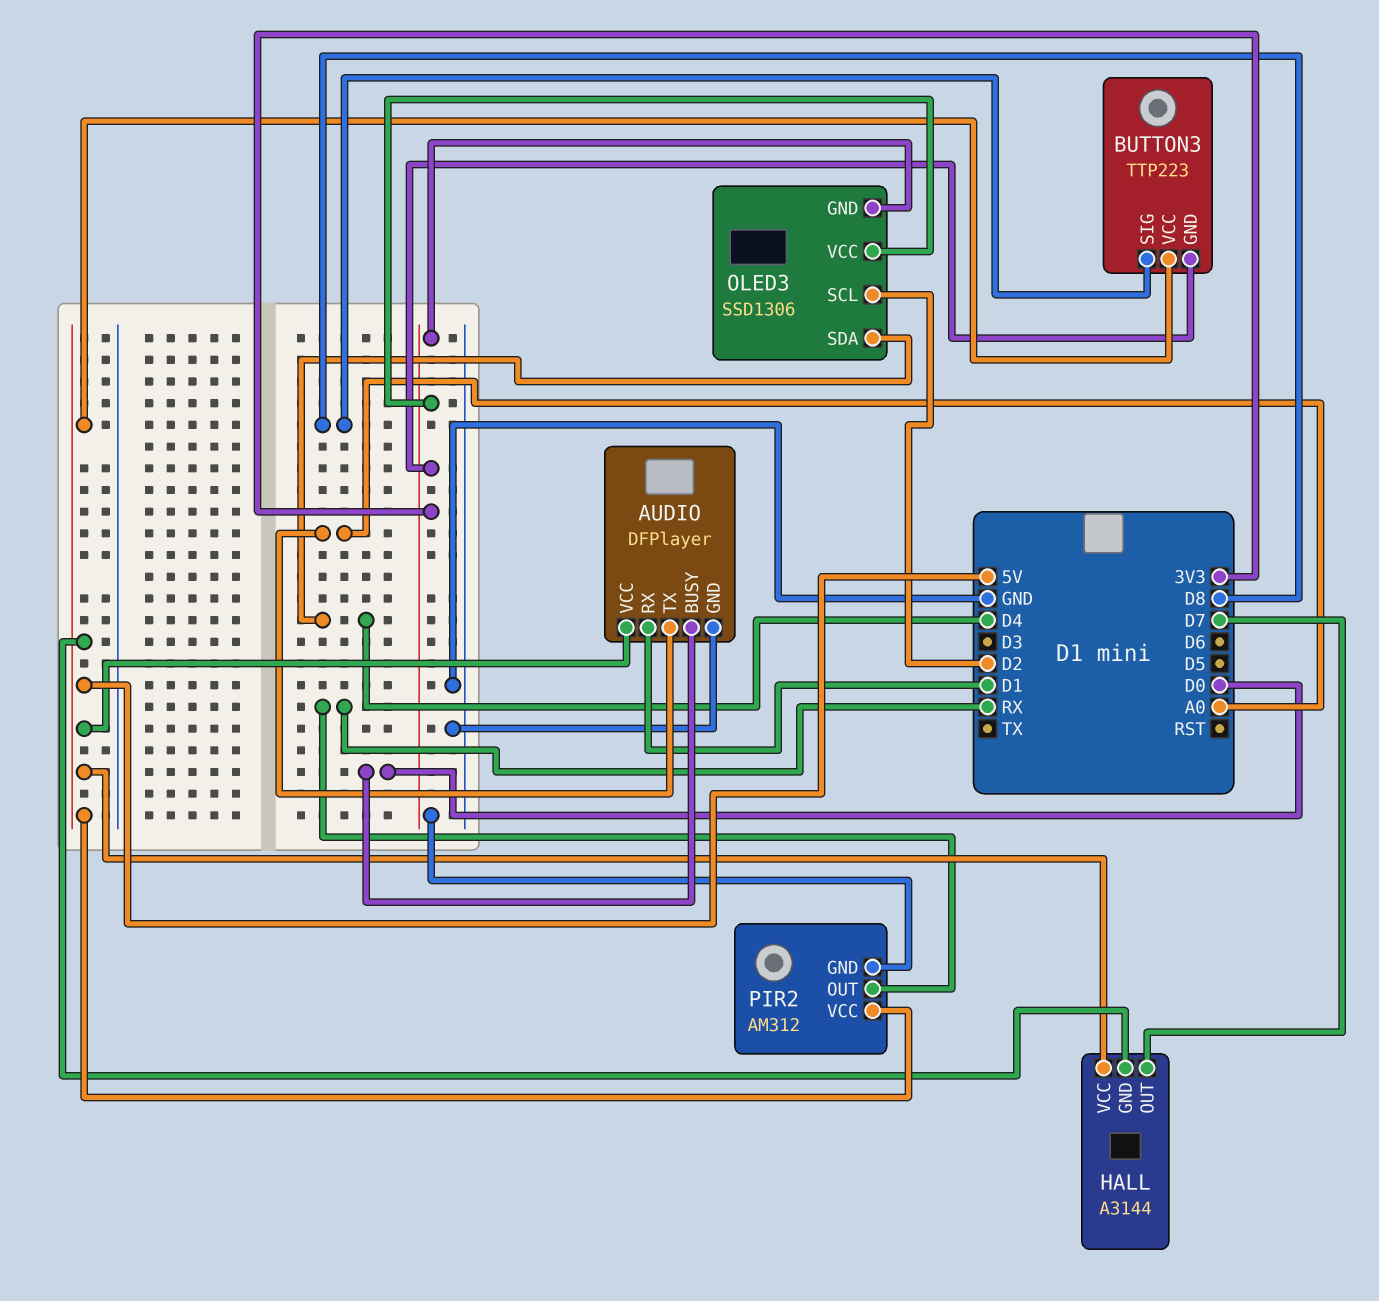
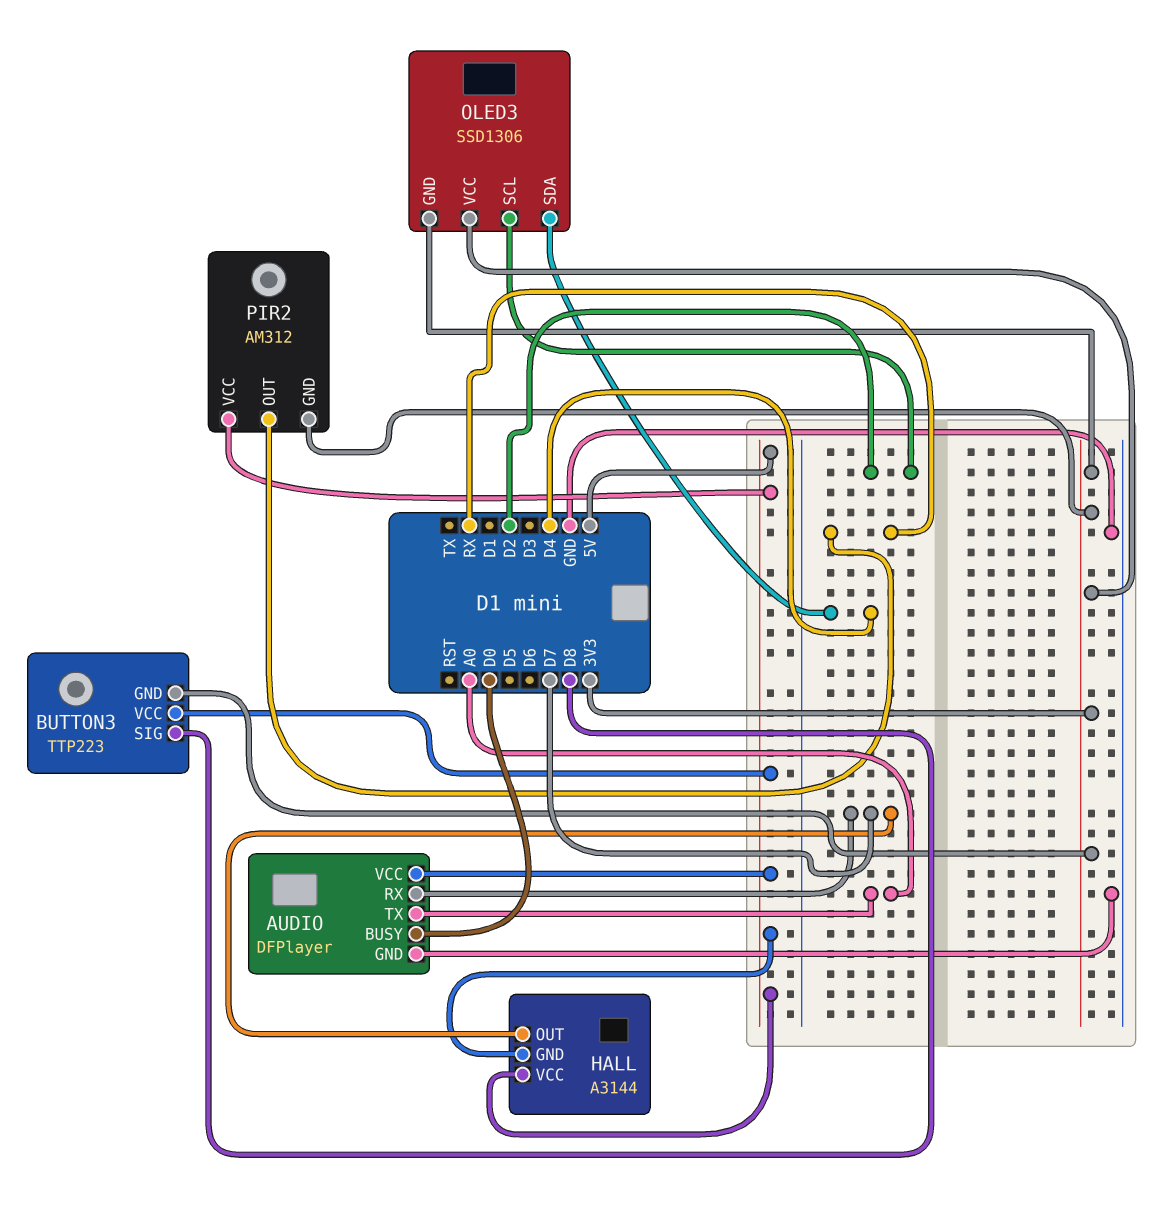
AUDIO pin RX: D1 -> D7

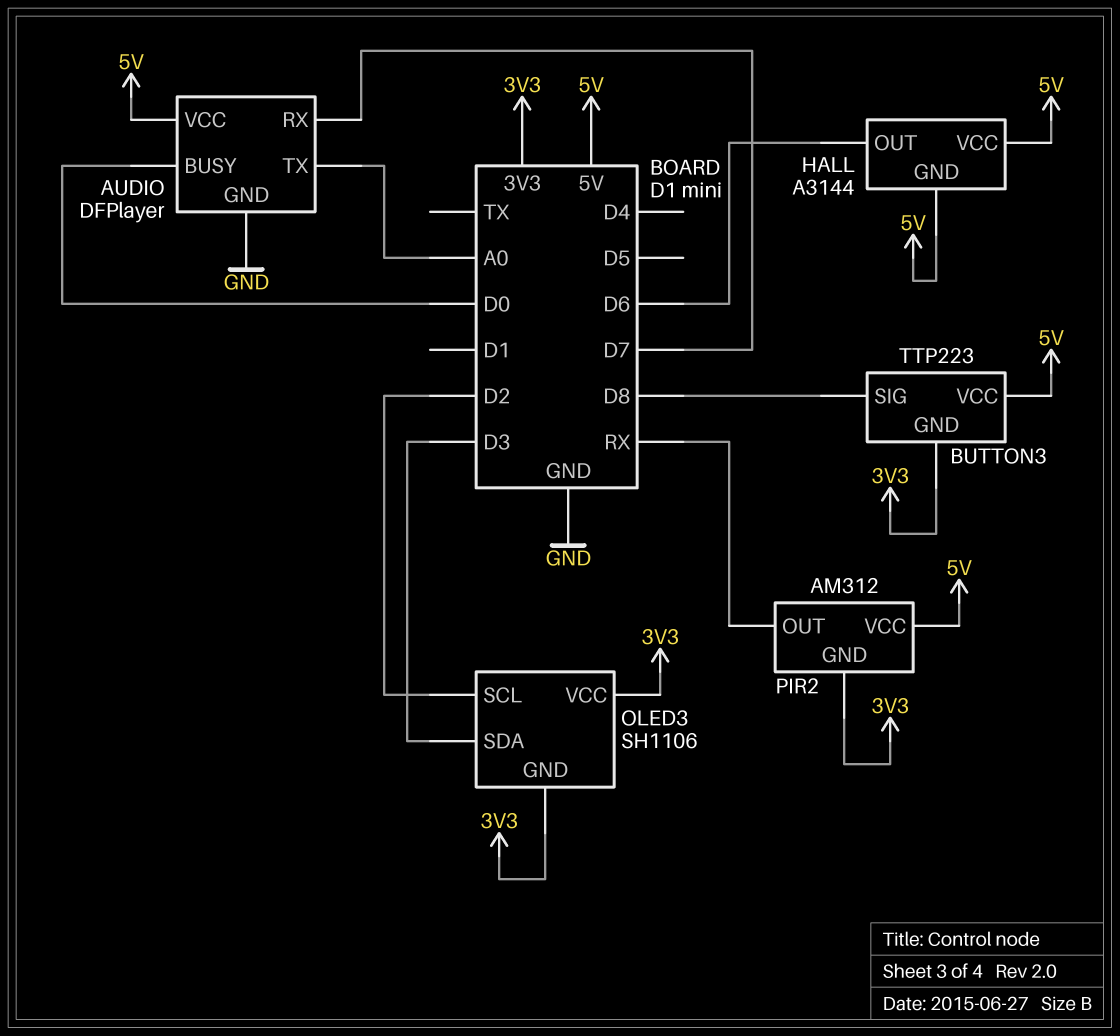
HALL pin OUT: D7 -> D6
OLED3: SSD1306 -> SH1106
OLED3 pin SDA: D4 -> D3

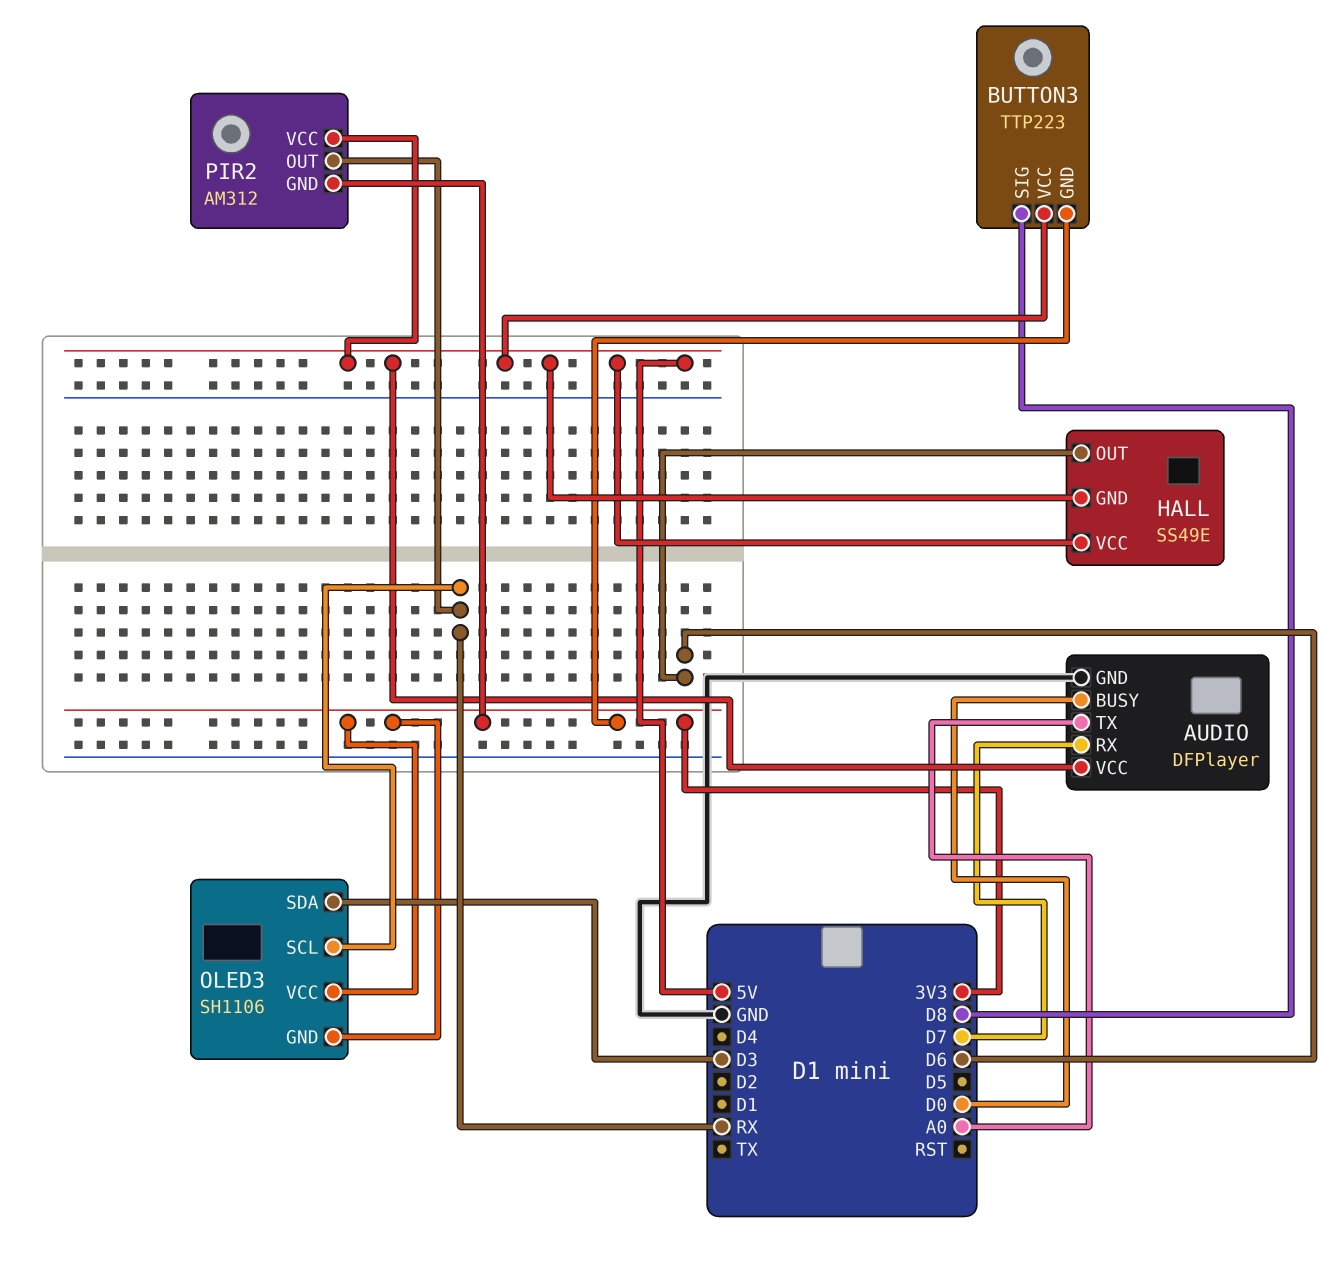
HALL: A3144 -> SS49E
OLED3 pin SCL: D2 -> RX

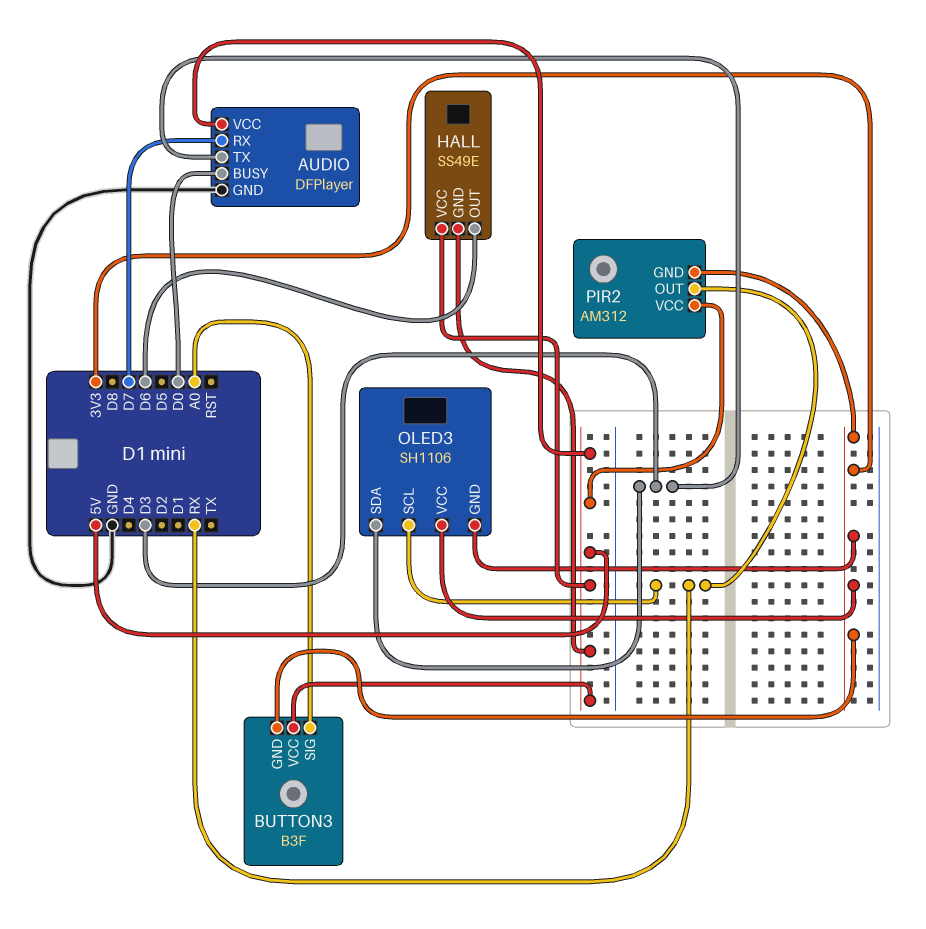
AUDIO pin TX: A0 -> D3
BUTTON3: TTP223 -> B3F
BUTTON3 pin SIG: D8 -> A0

